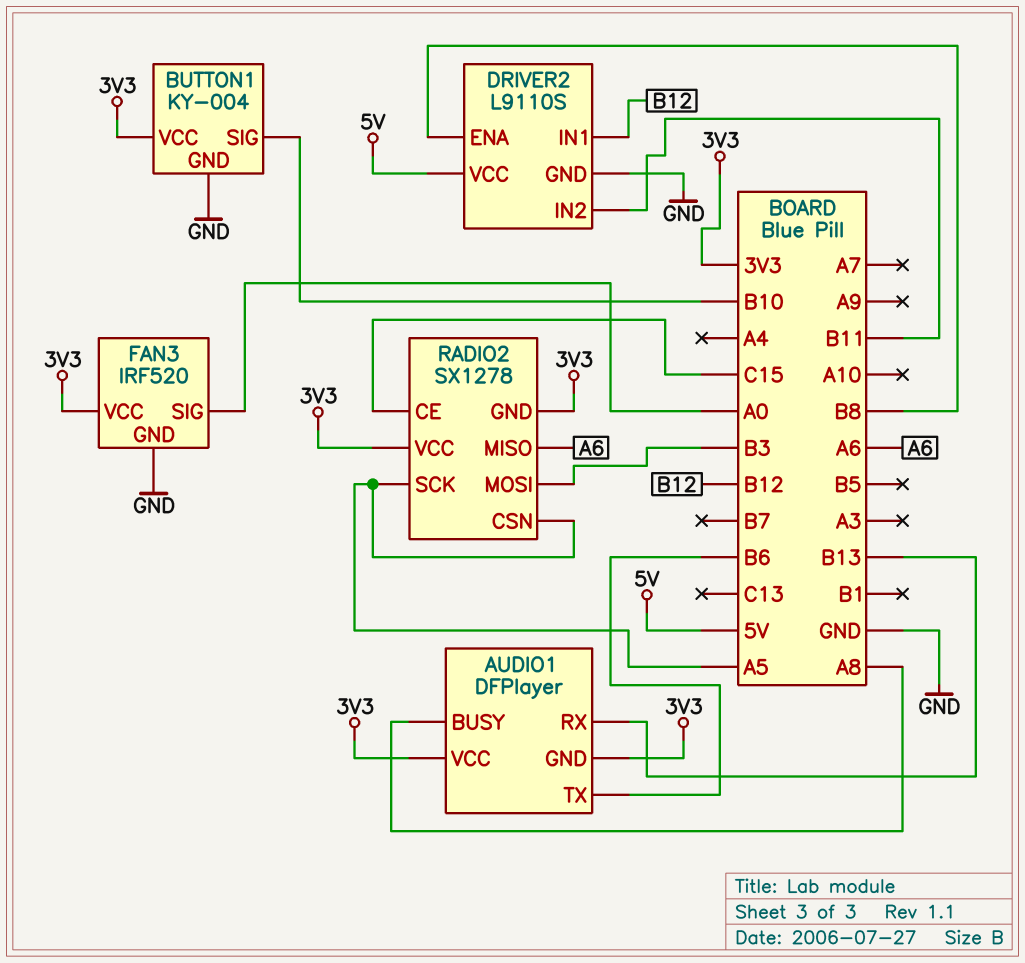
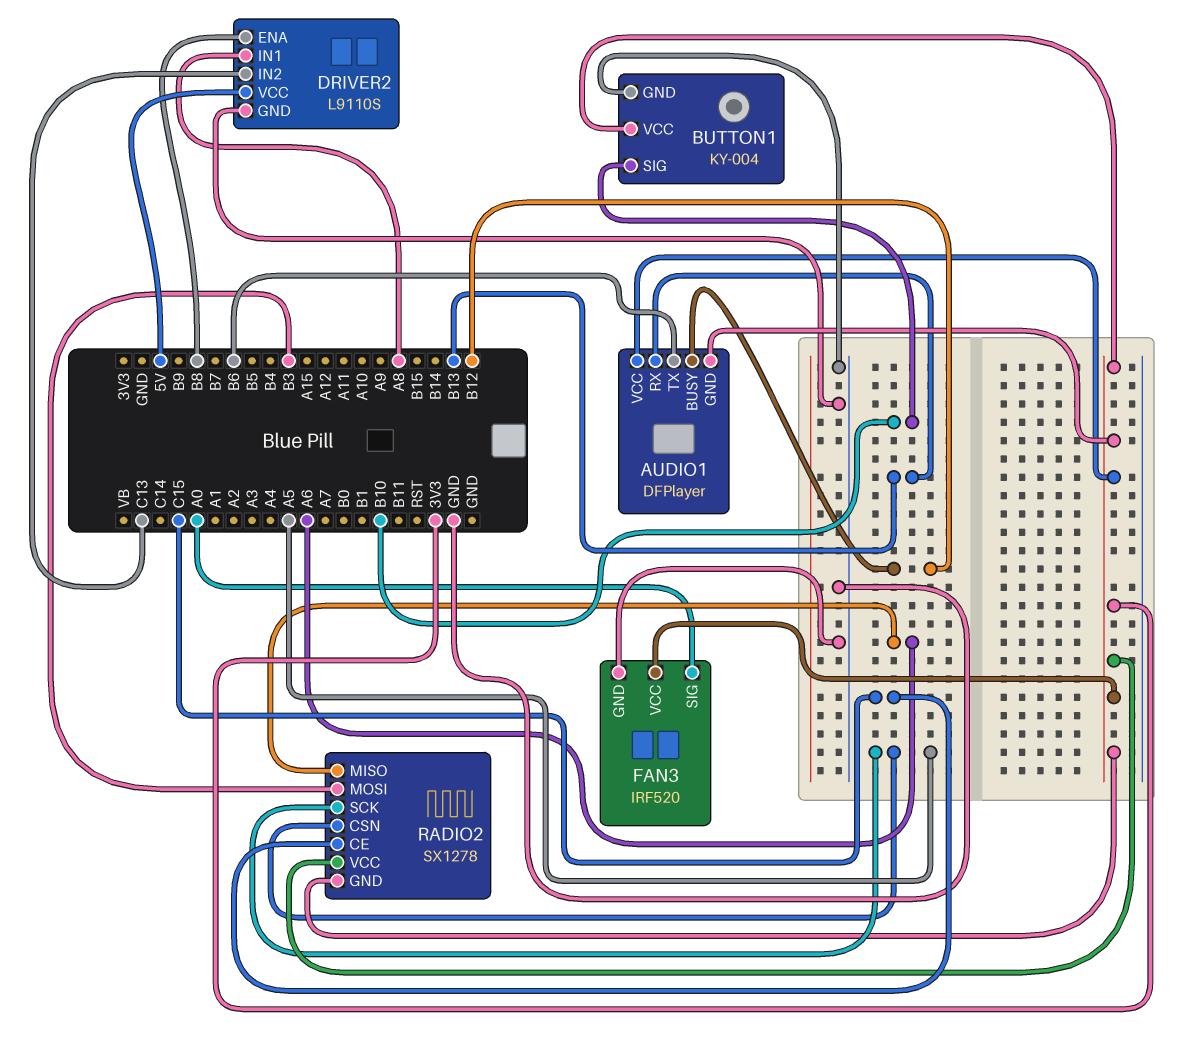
AUDIO1 pin BUSY: A8 -> B12
DRIVER2 pin IN1: B12 -> A8
DRIVER2 pin IN2: B11 -> C13

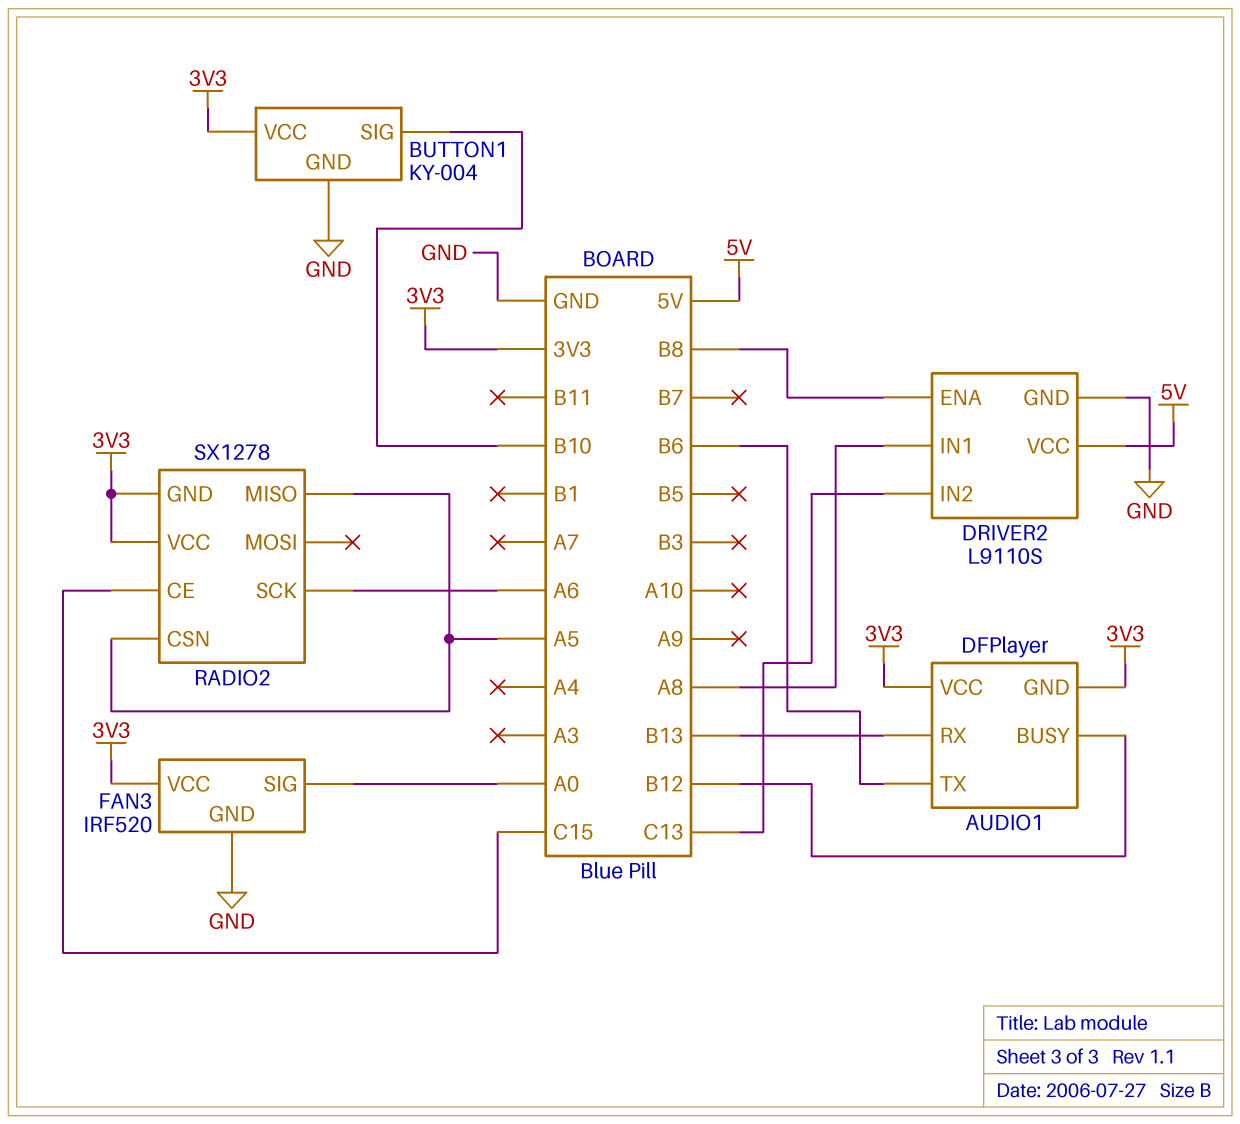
RADIO2 pin MISO: A6 -> A5
RADIO2 pin MOSI: B3 -> none
RADIO2 pin SCK: A5 -> A6

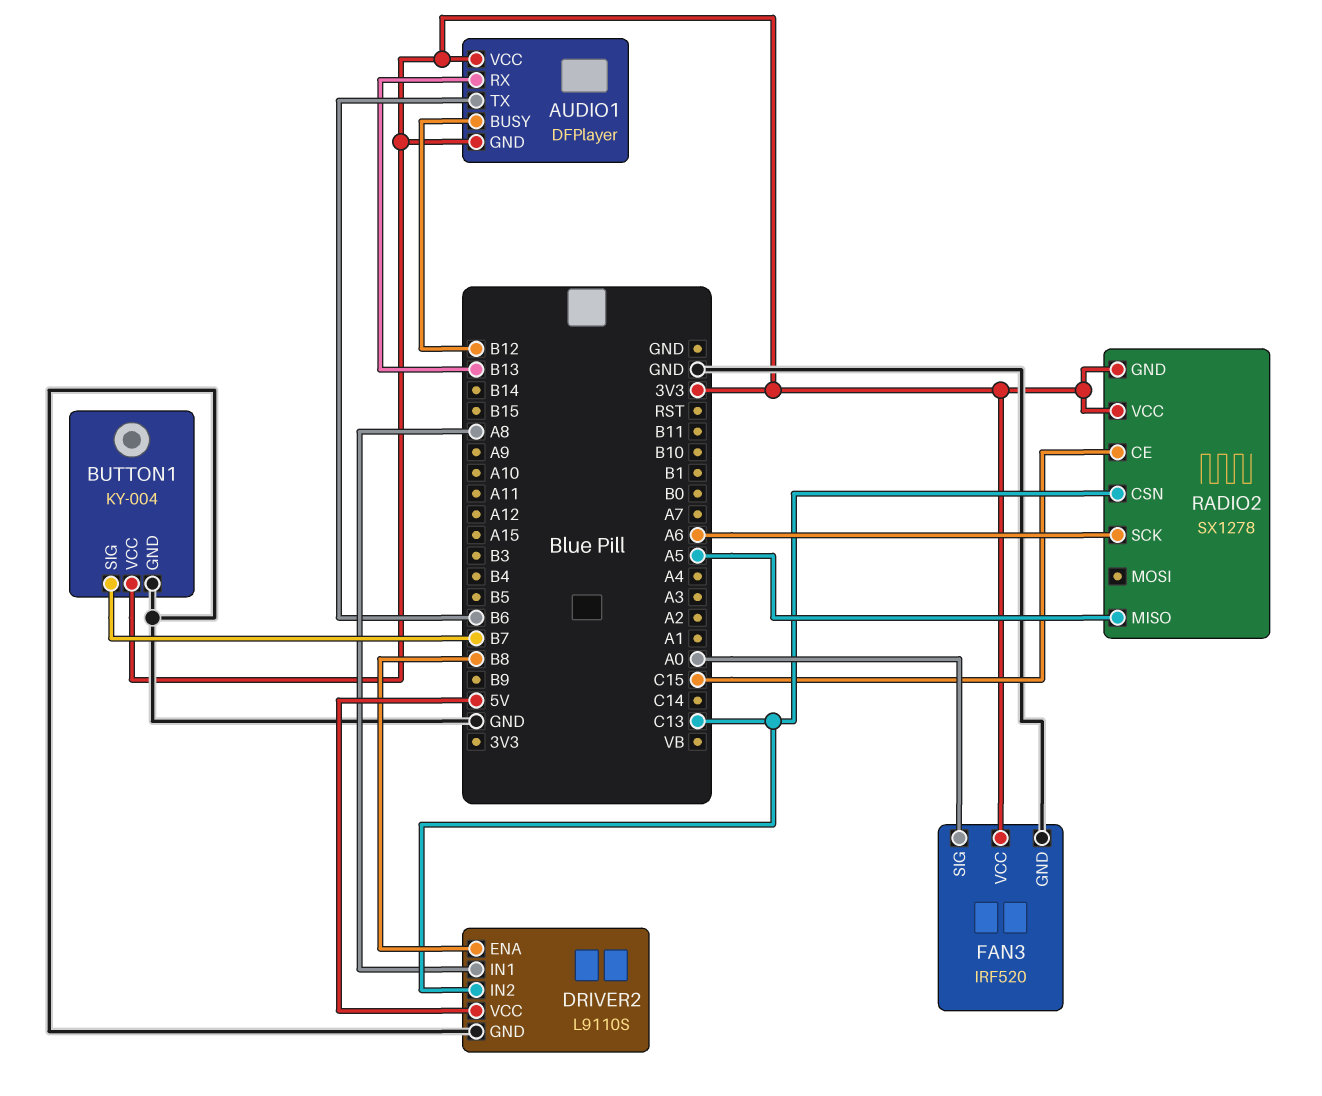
BUTTON1 pin SIG: B10 -> B7
RADIO2 pin CSN: A5 -> C13

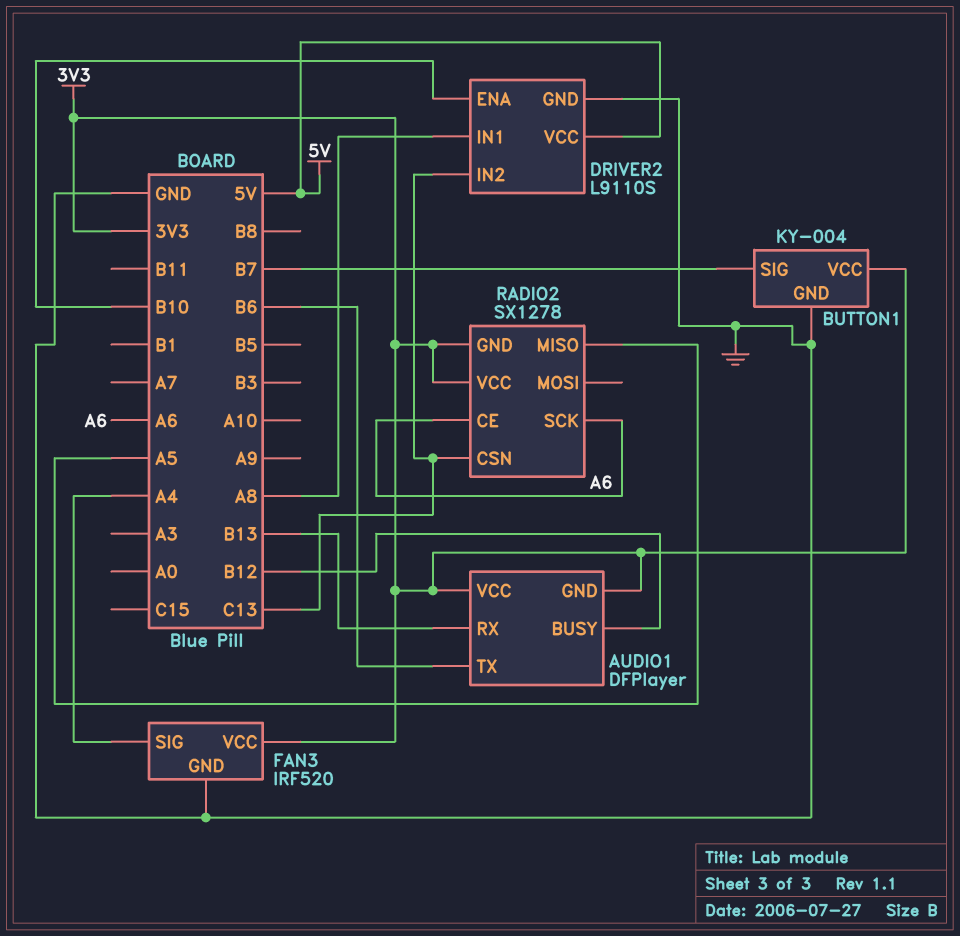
DRIVER2 pin ENA: B8 -> B10
FAN3 pin SIG: A0 -> A4
RADIO2 pin CE: C15 -> A6

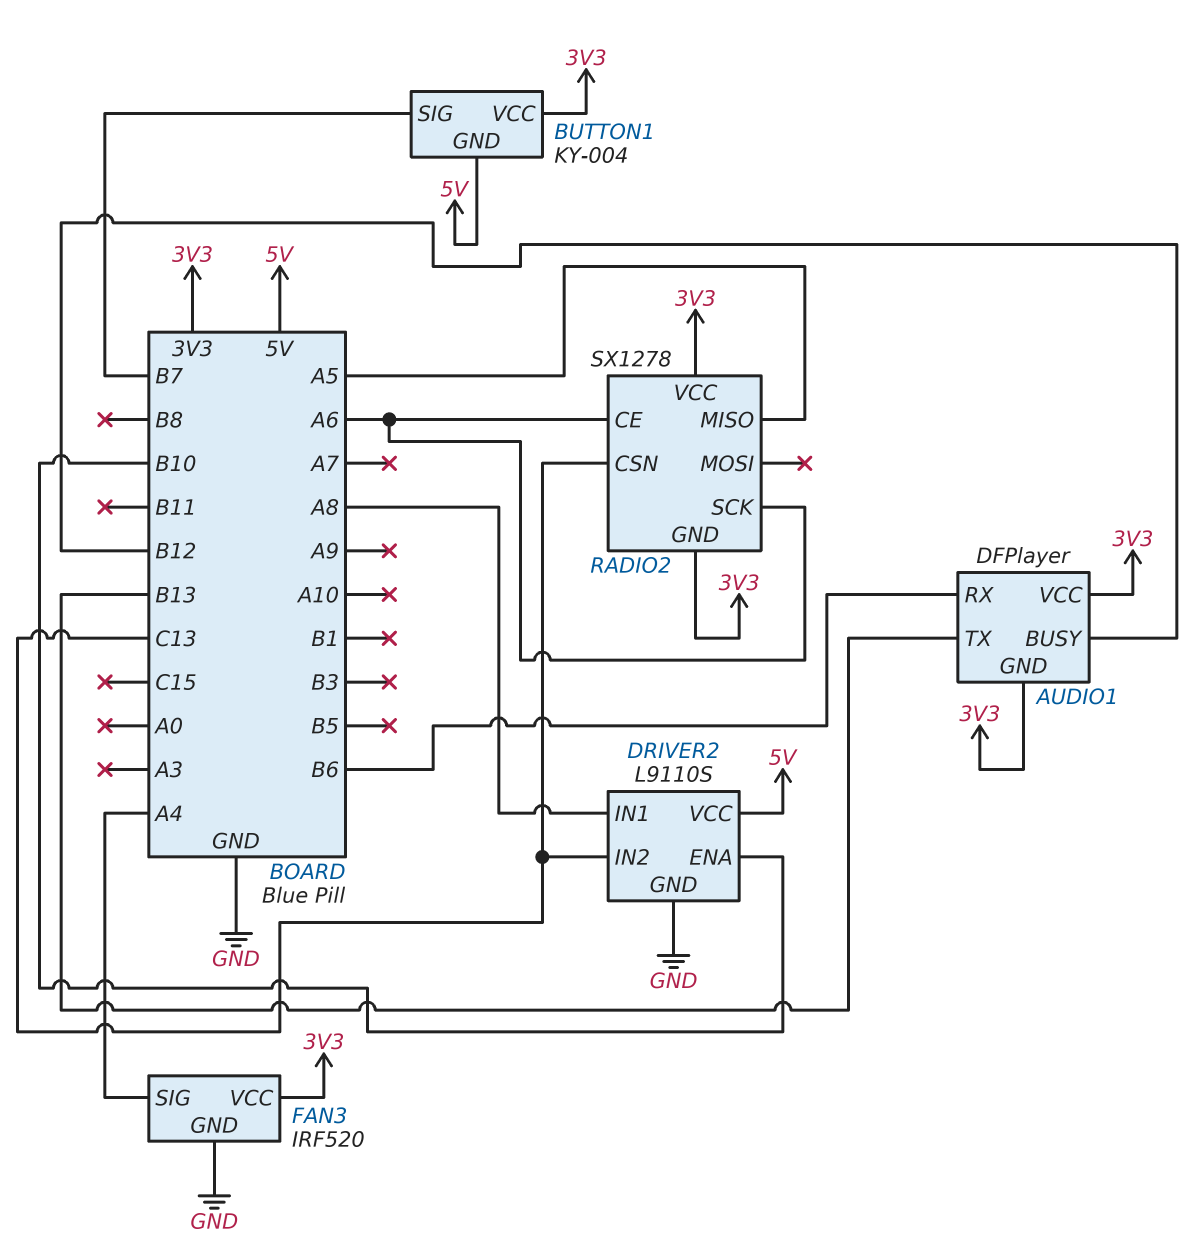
AUDIO1 pin RX: B13 -> B6
AUDIO1 pin TX: B6 -> B13
BUTTON1 pin GND: GND -> 5V

